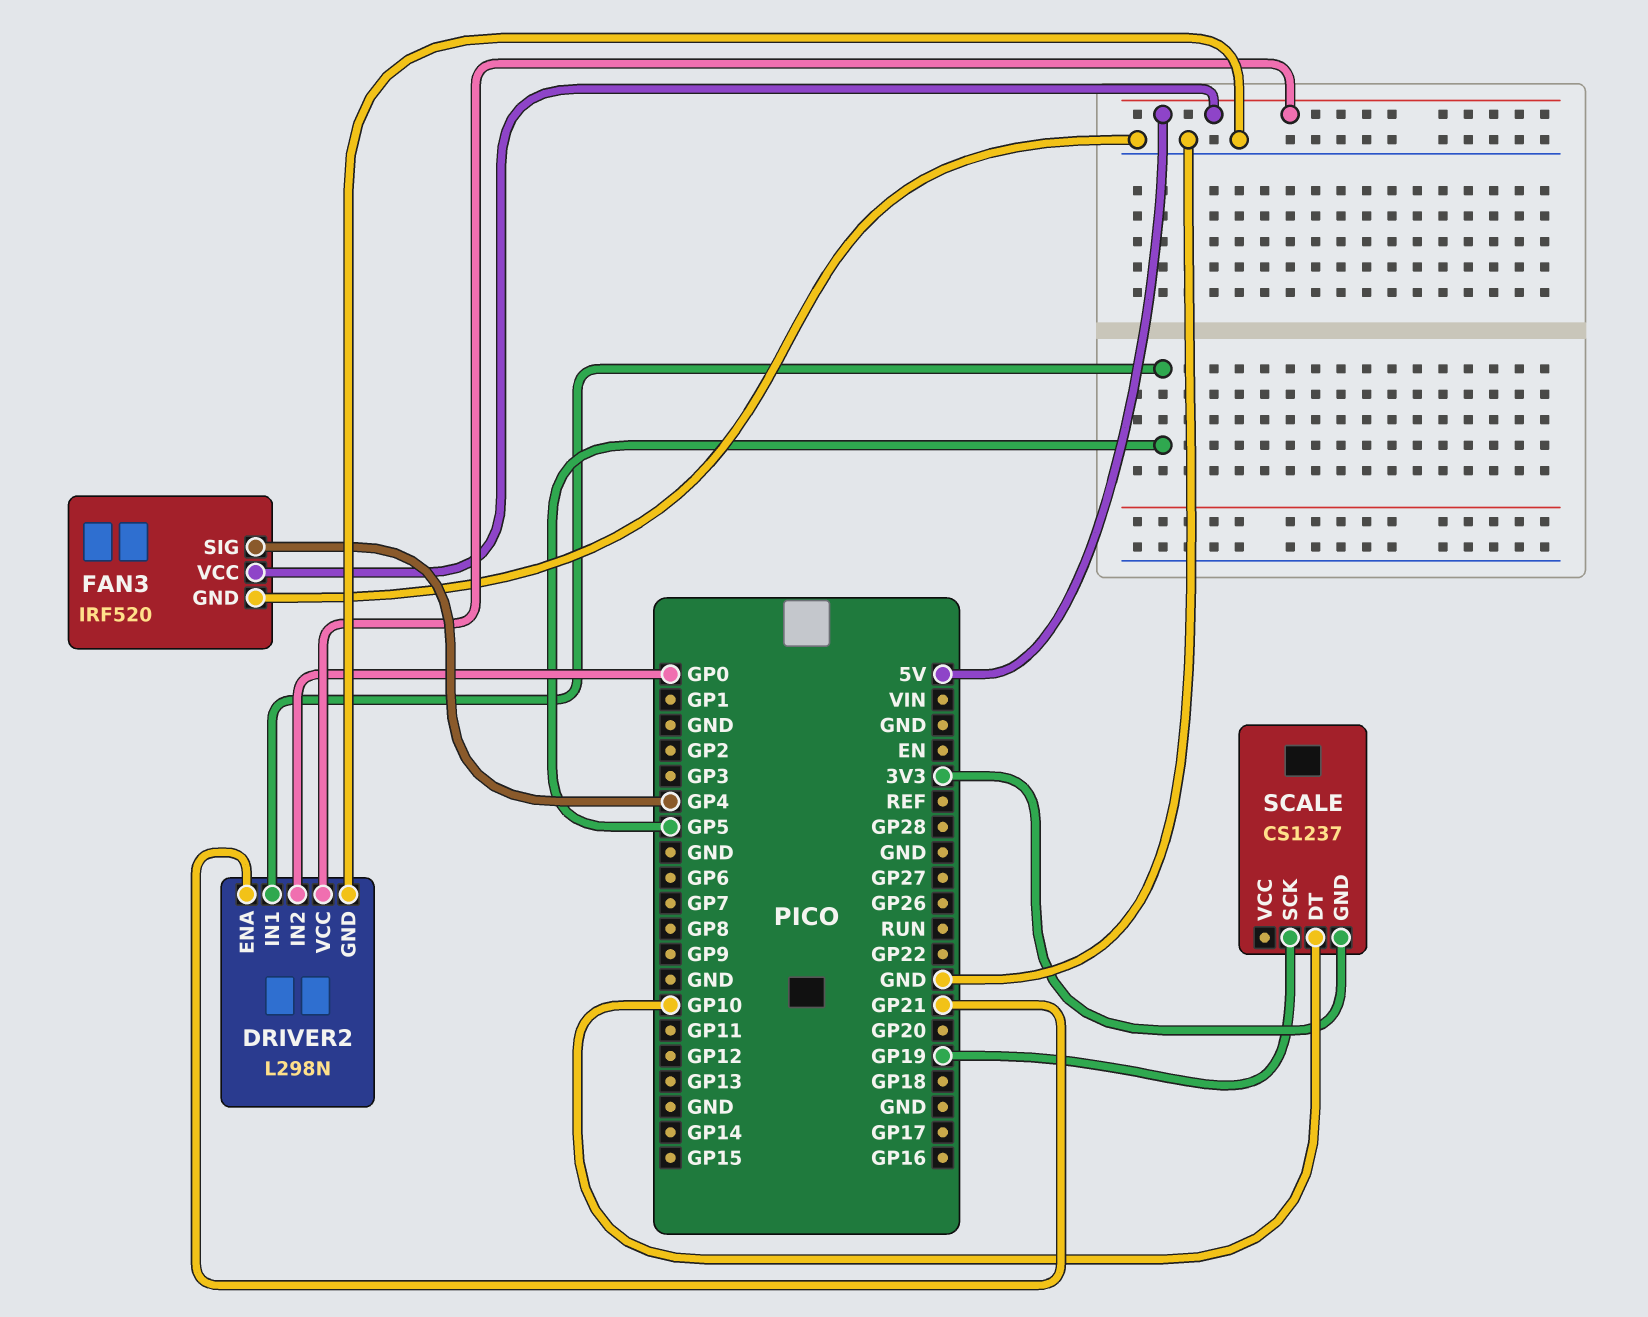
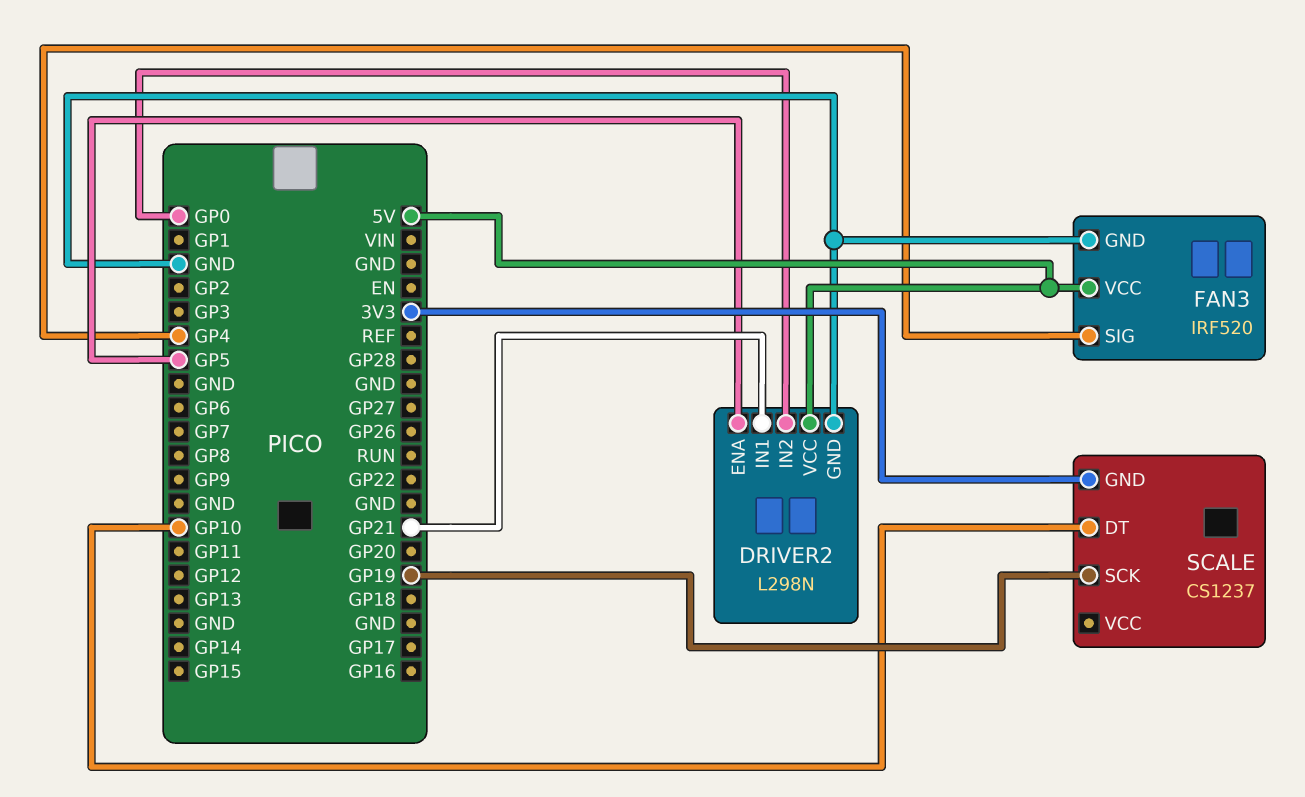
DRIVER2 pin ENA: GP21 -> GP5
DRIVER2 pin IN1: GP5 -> GP21

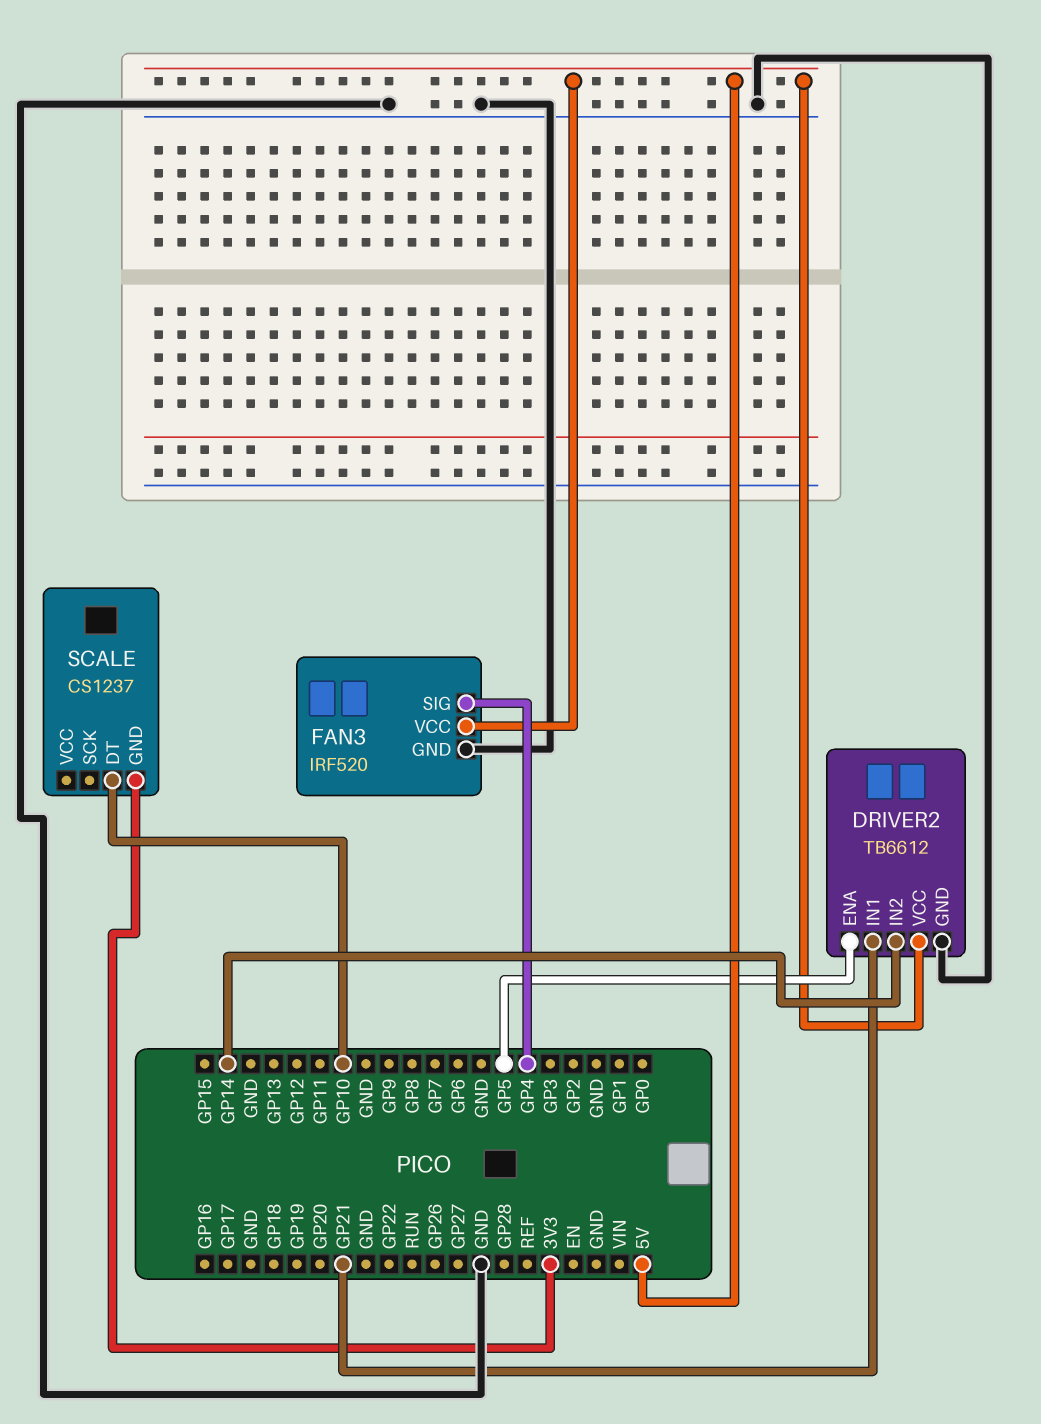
DRIVER2: L298N -> TB6612
DRIVER2 pin IN2: GP0 -> GP14
SCALE pin SCK: GP19 -> none

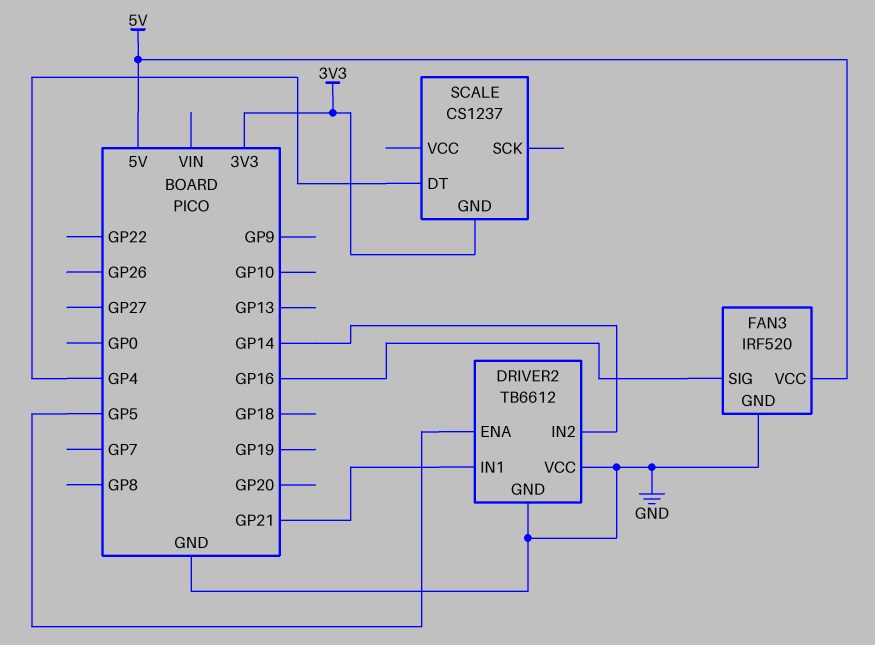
DRIVER2 pin VCC: 5V -> GND
FAN3 pin SIG: GP4 -> GP16
SCALE pin DT: GP10 -> GP4

